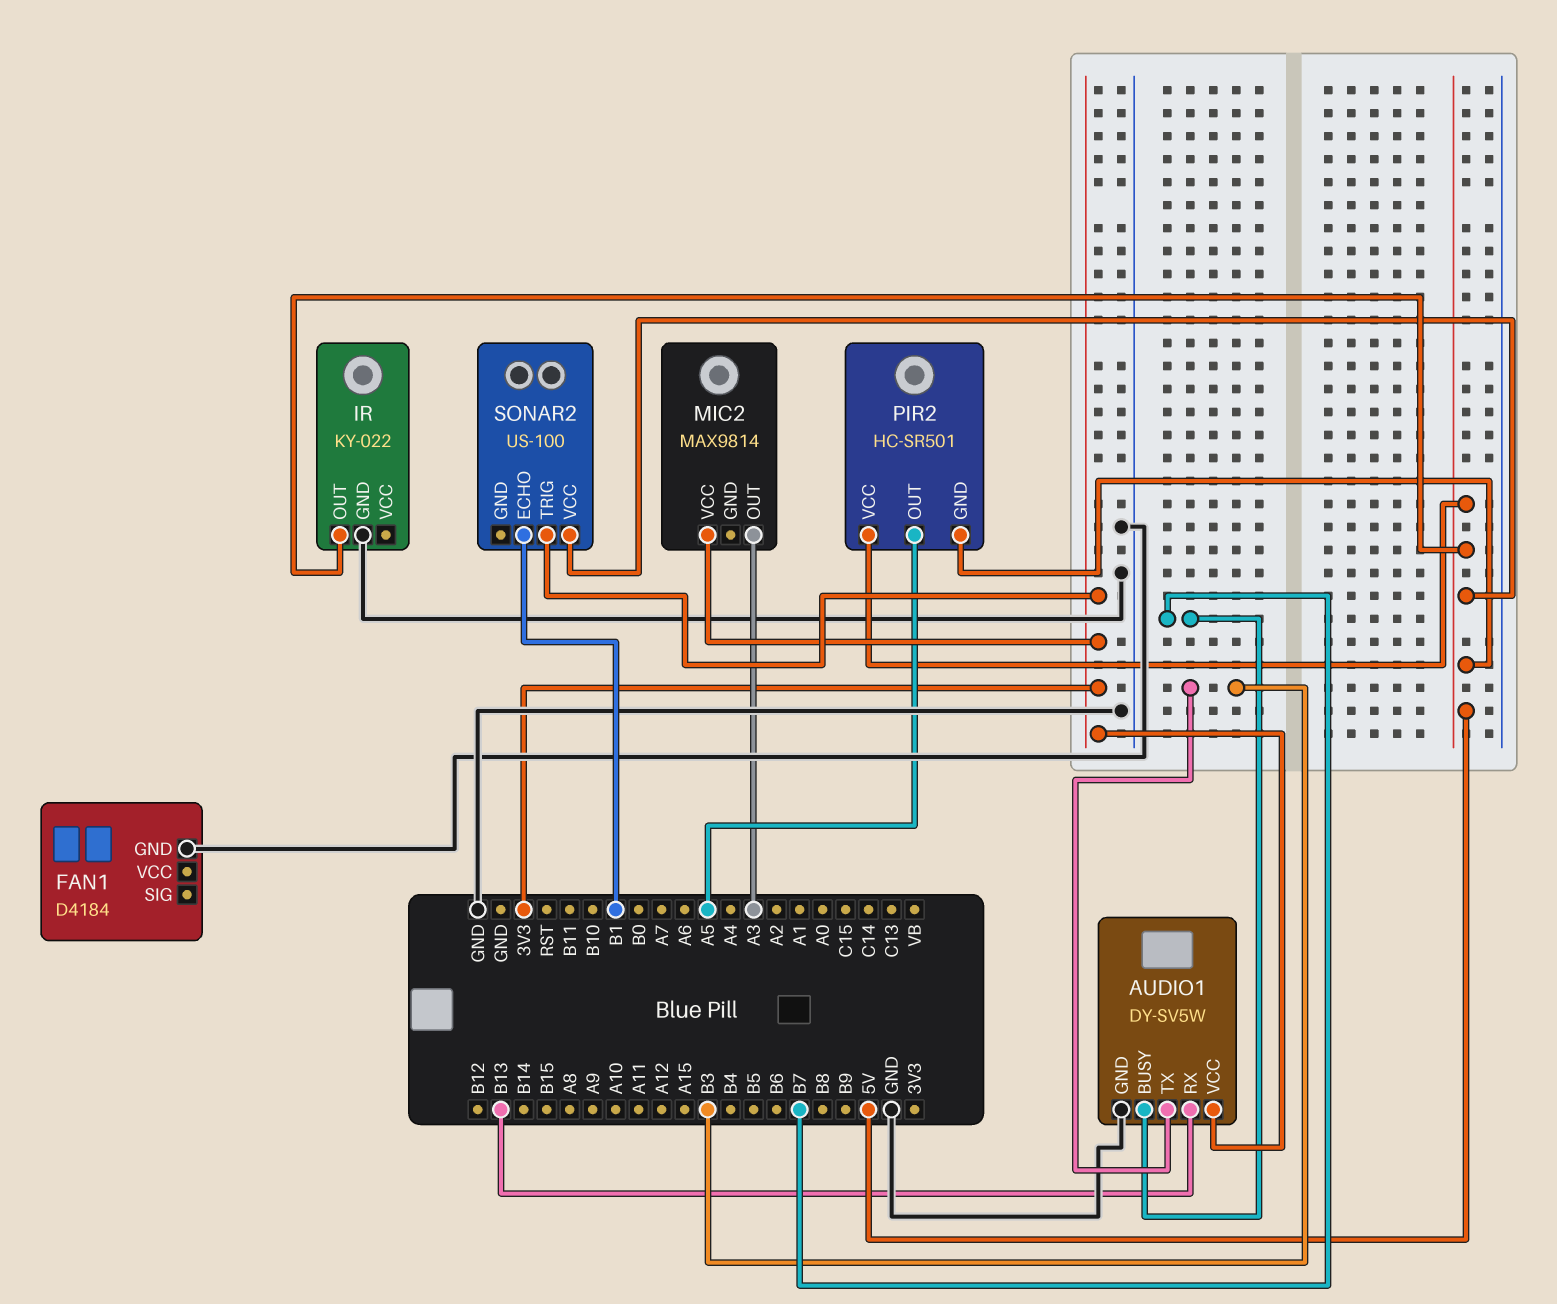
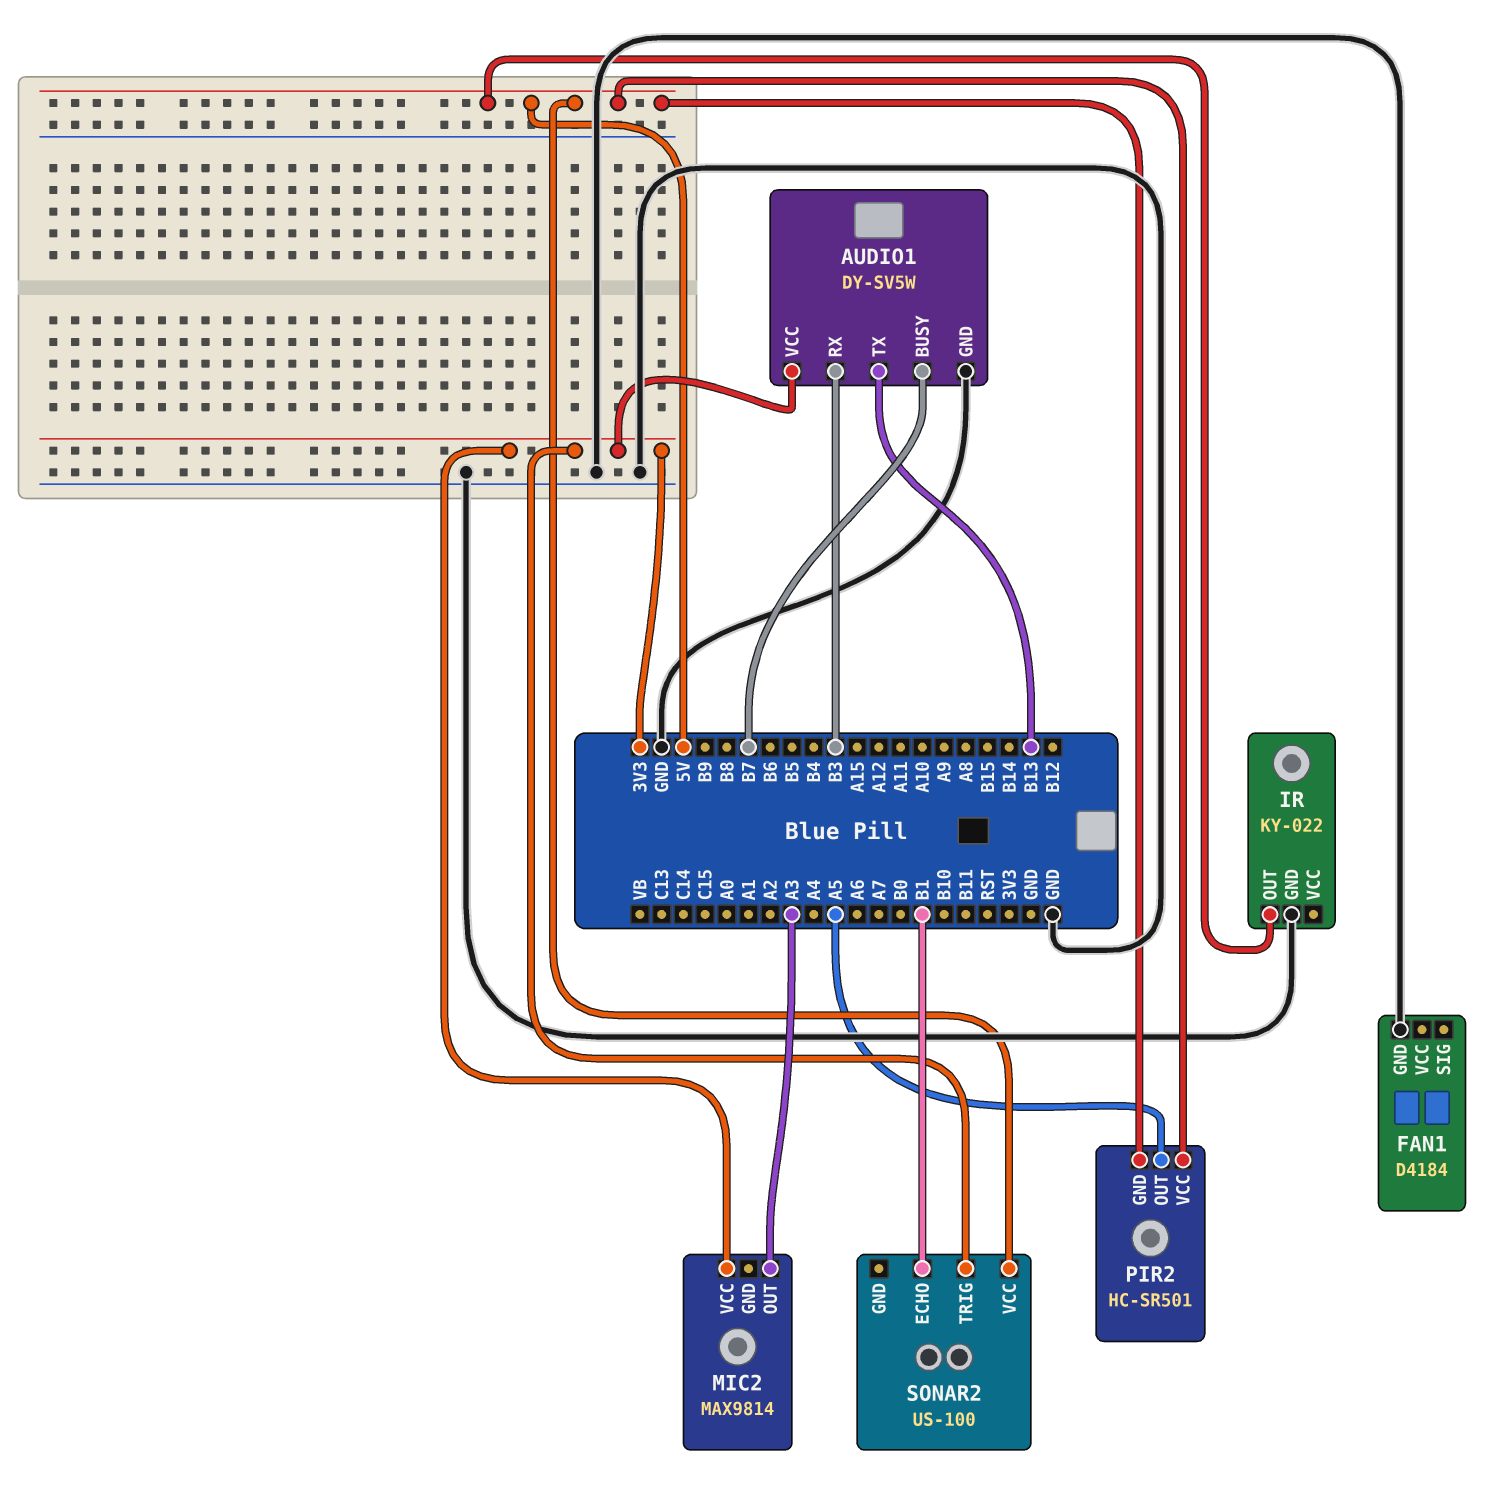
AUDIO1 pin RX: B13 -> B3
AUDIO1 pin TX: B3 -> B13

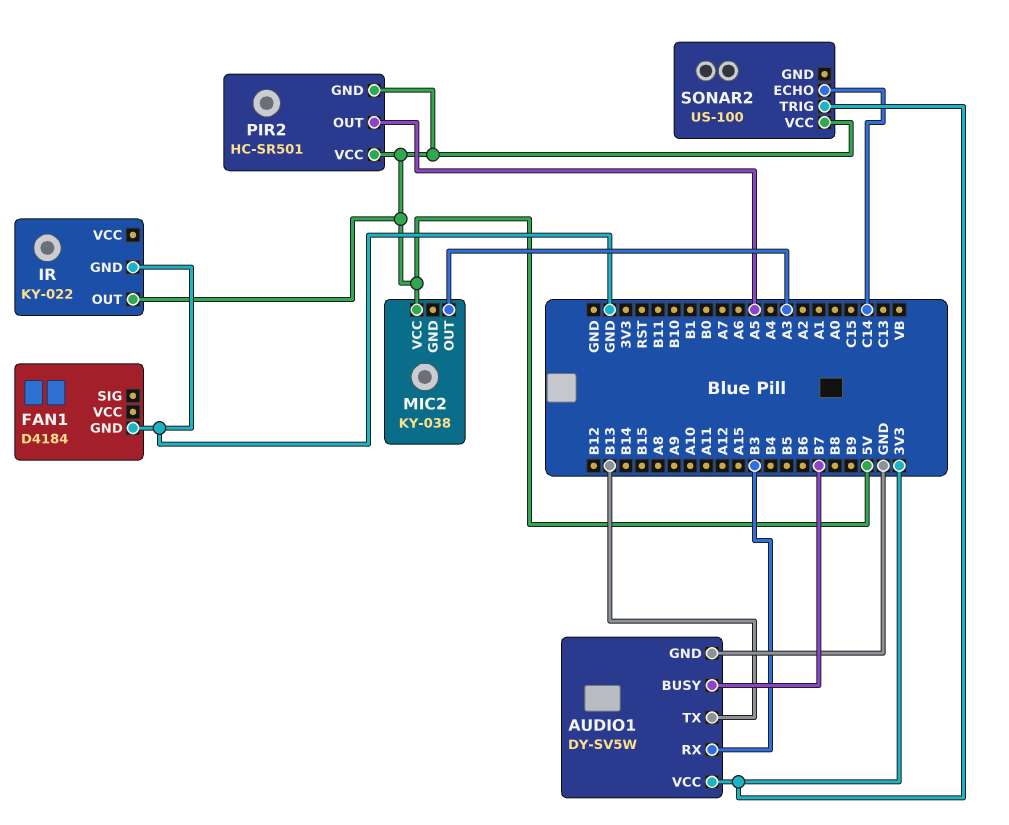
MIC2: MAX9814 -> KY-038
MIC2 pin VCC: 3V3 -> 5V
SONAR2 pin ECHO: B1 -> C14

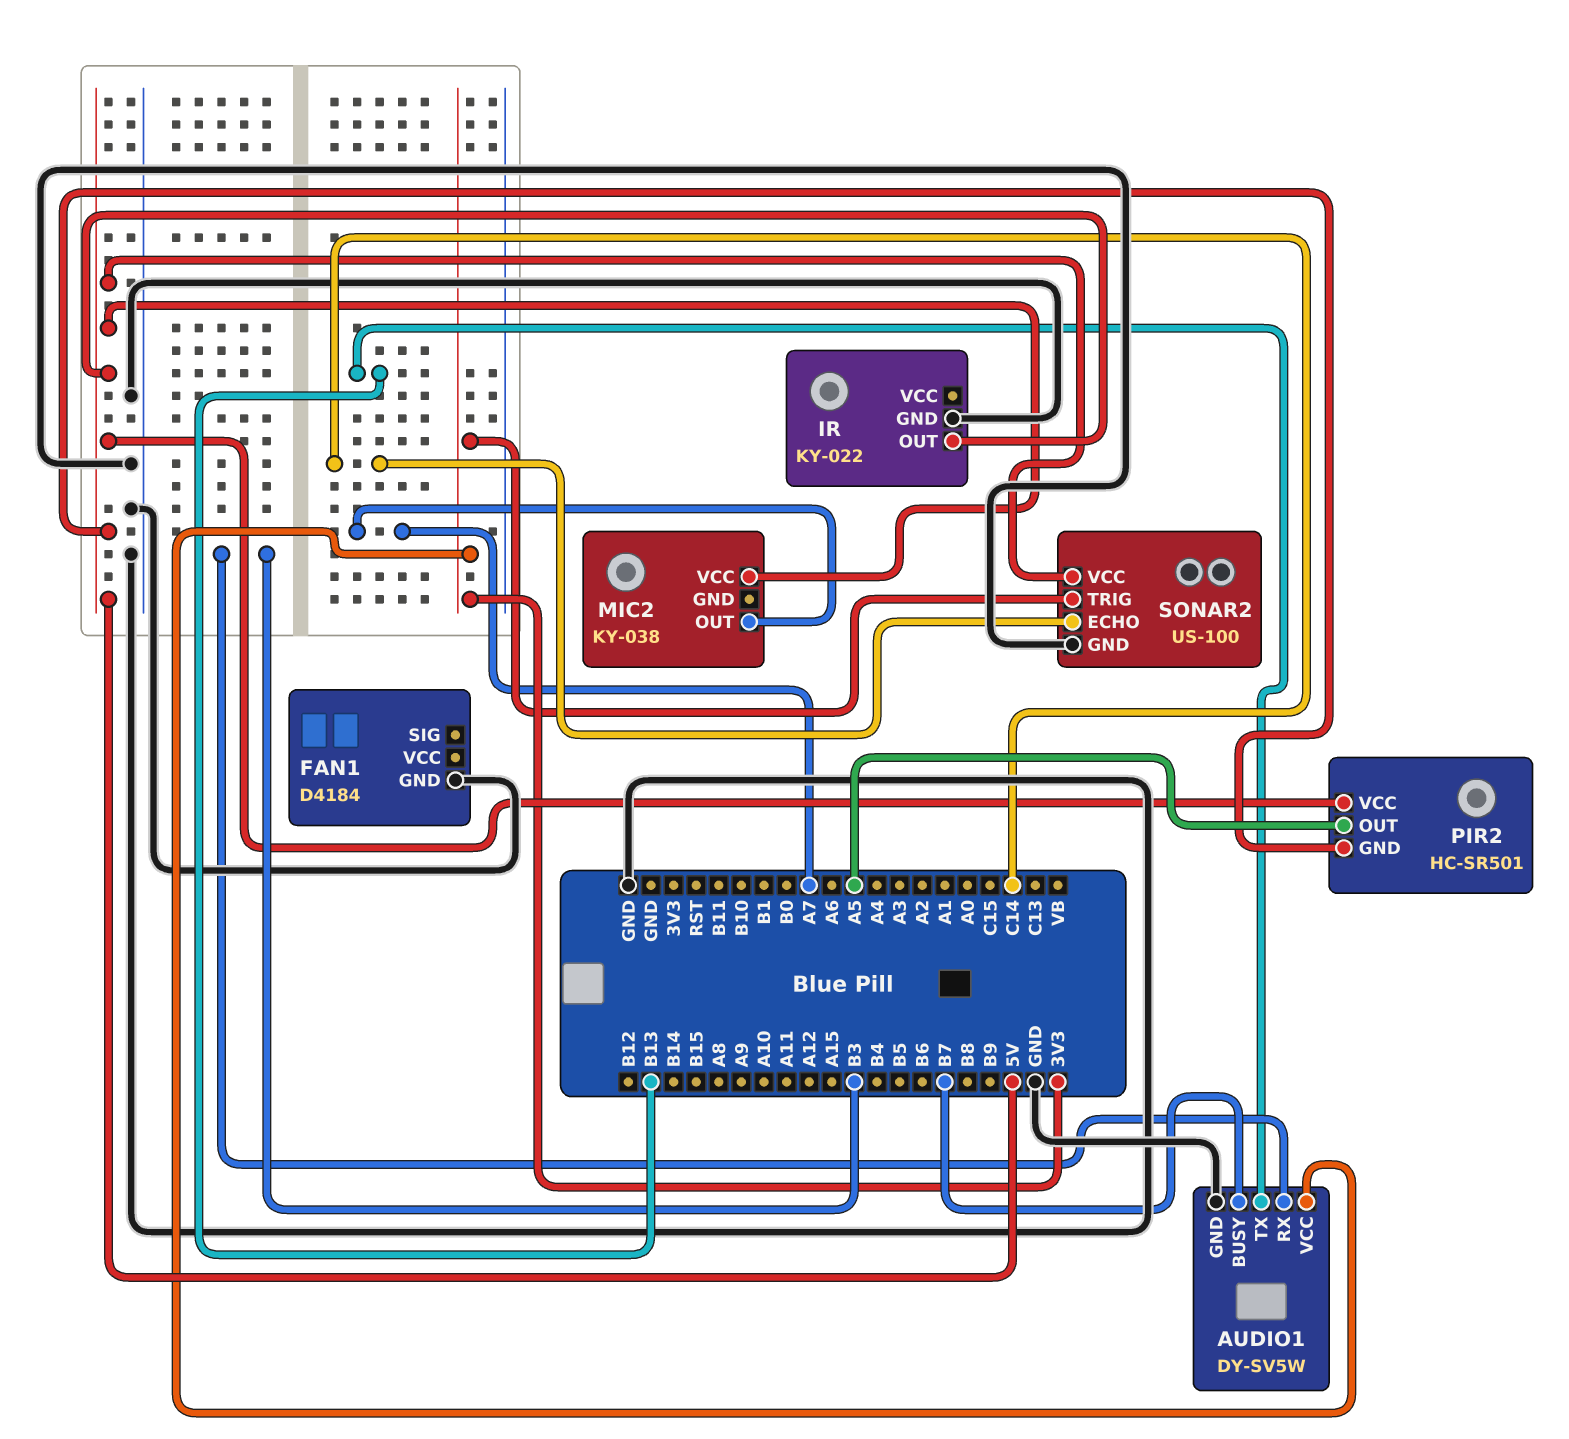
MIC2 pin OUT: A3 -> A7
SONAR2 pin GND: none -> GND

